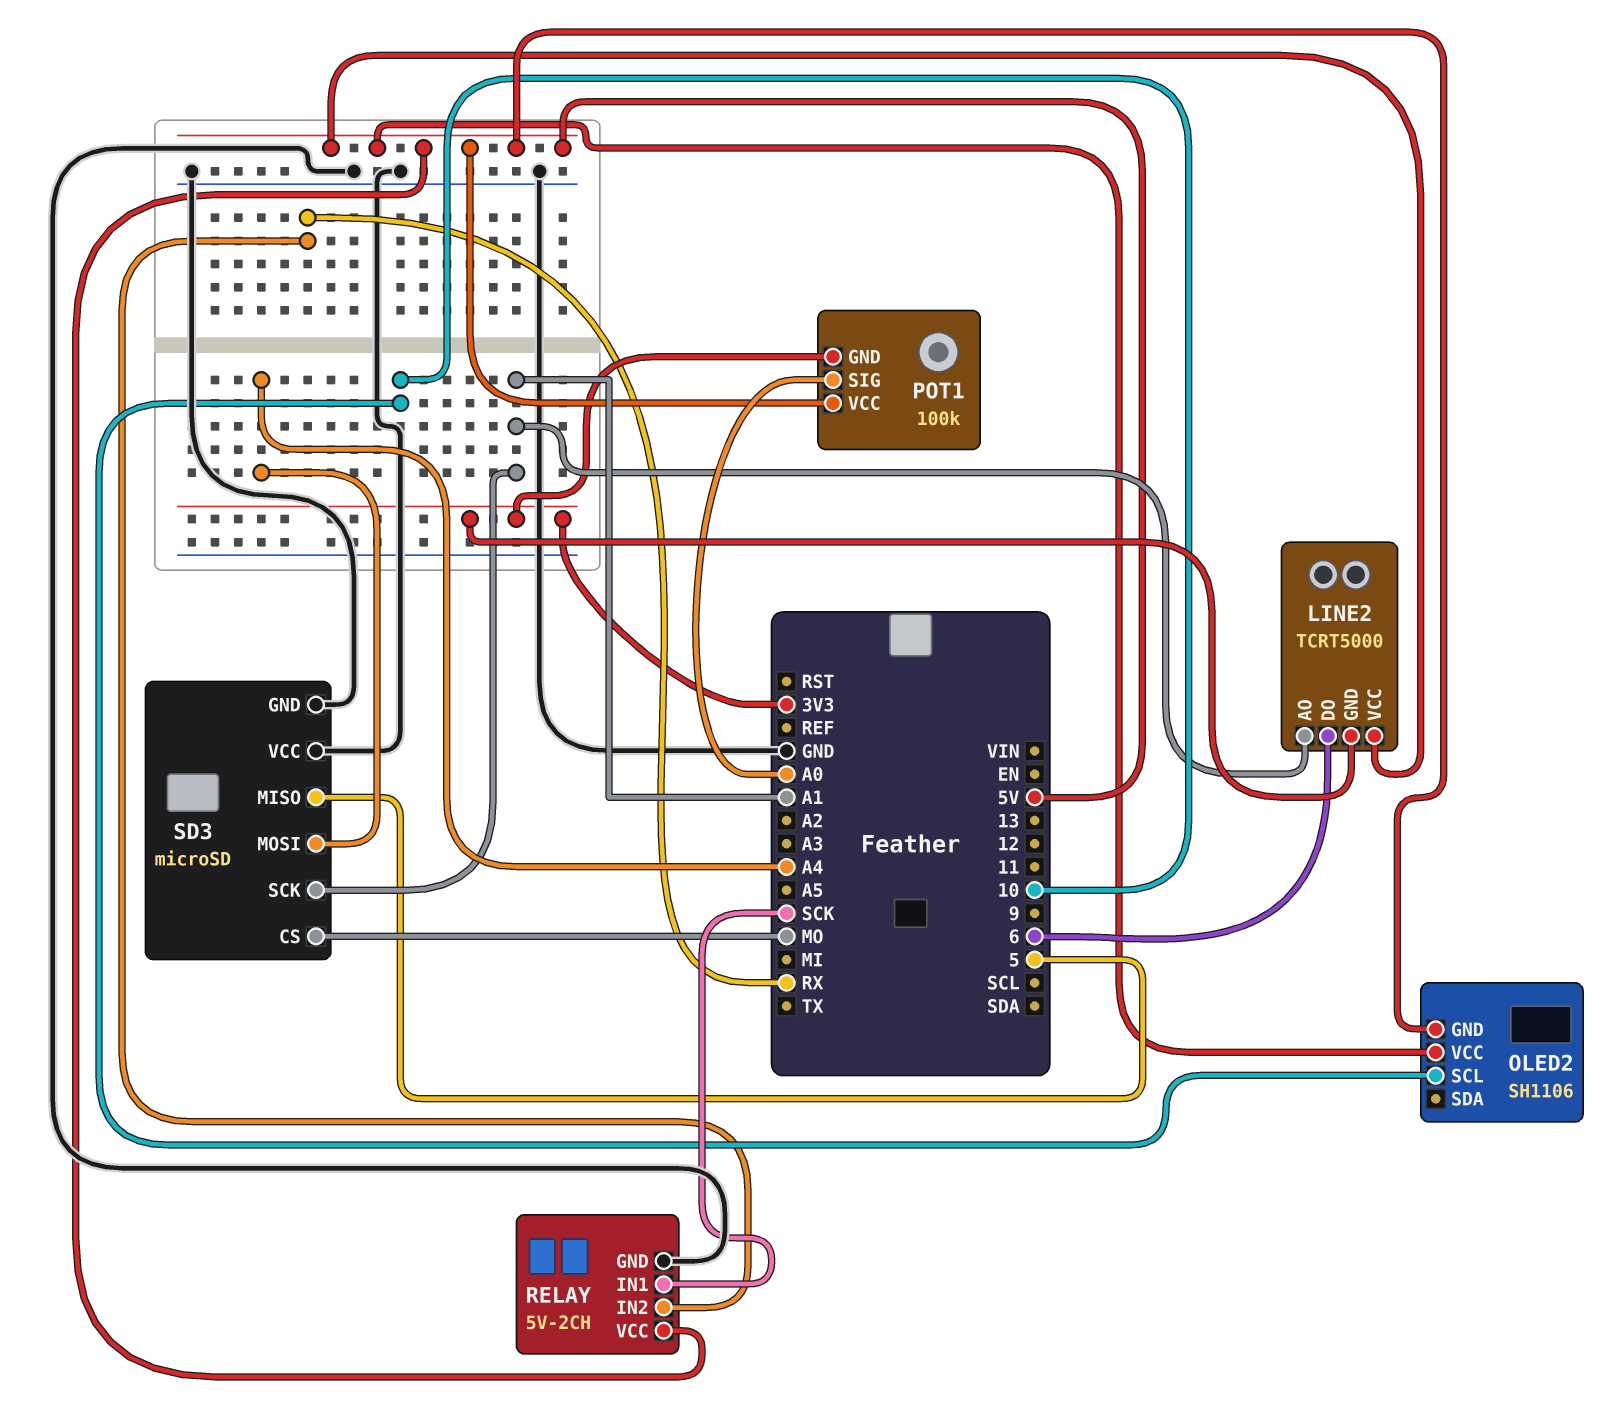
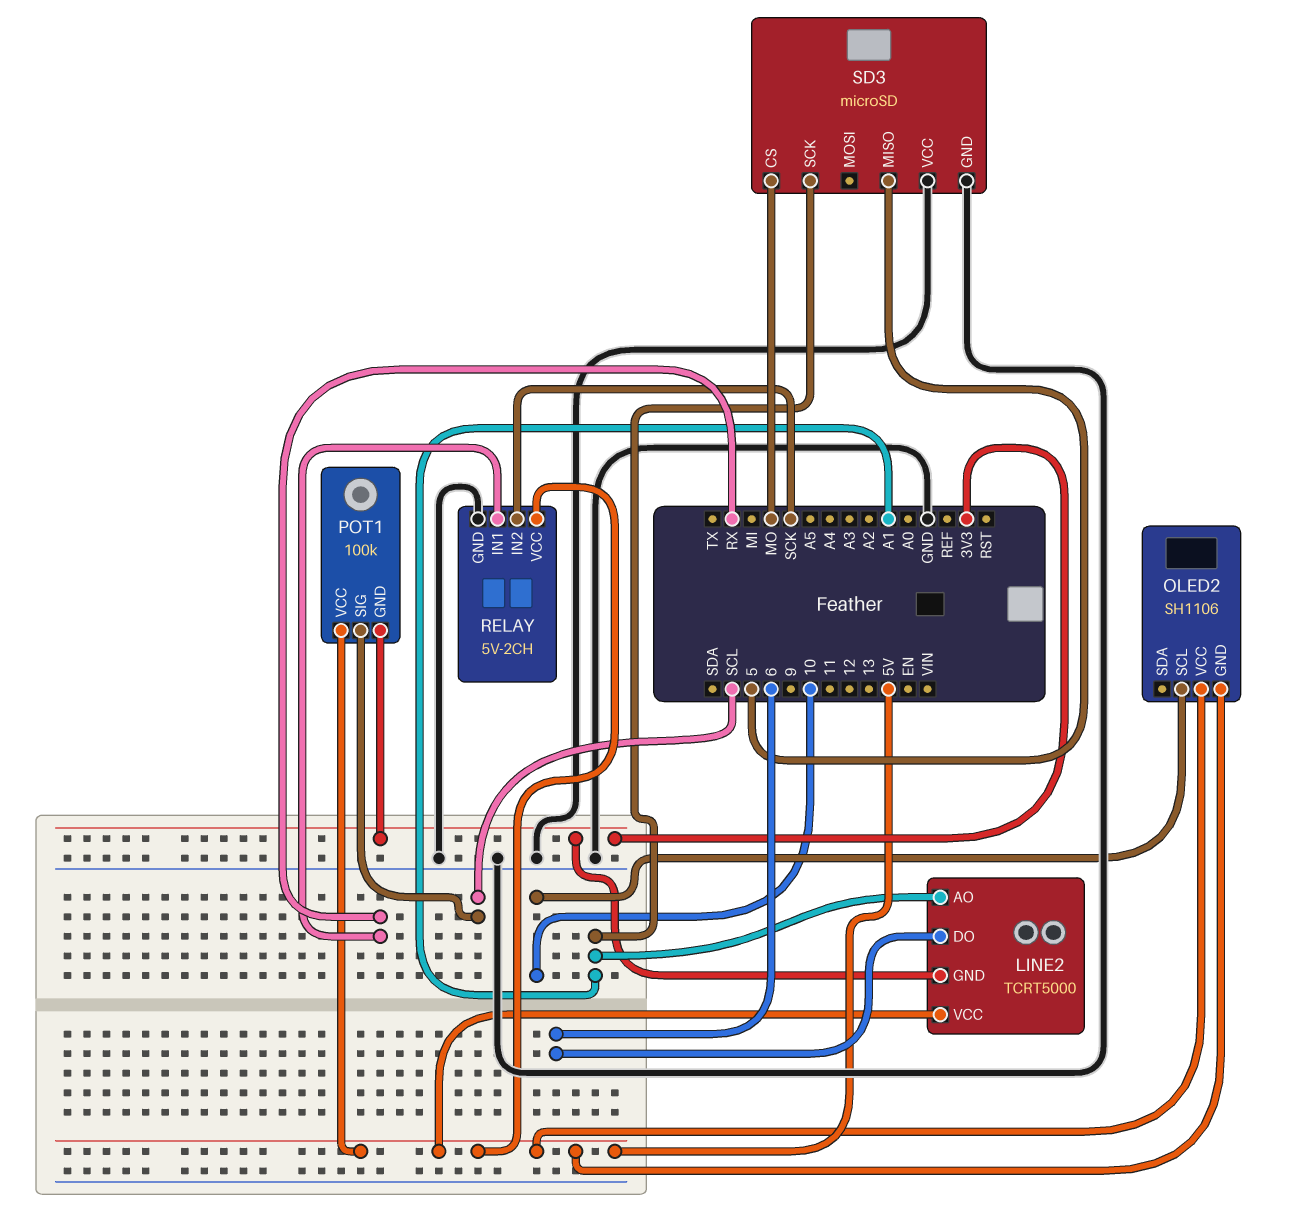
POT1 pin SIG: A0 -> SCL
RELAY pin IN1: SCK -> RX
RELAY pin IN2: RX -> SCK
SD3 pin MOSI: A4 -> none

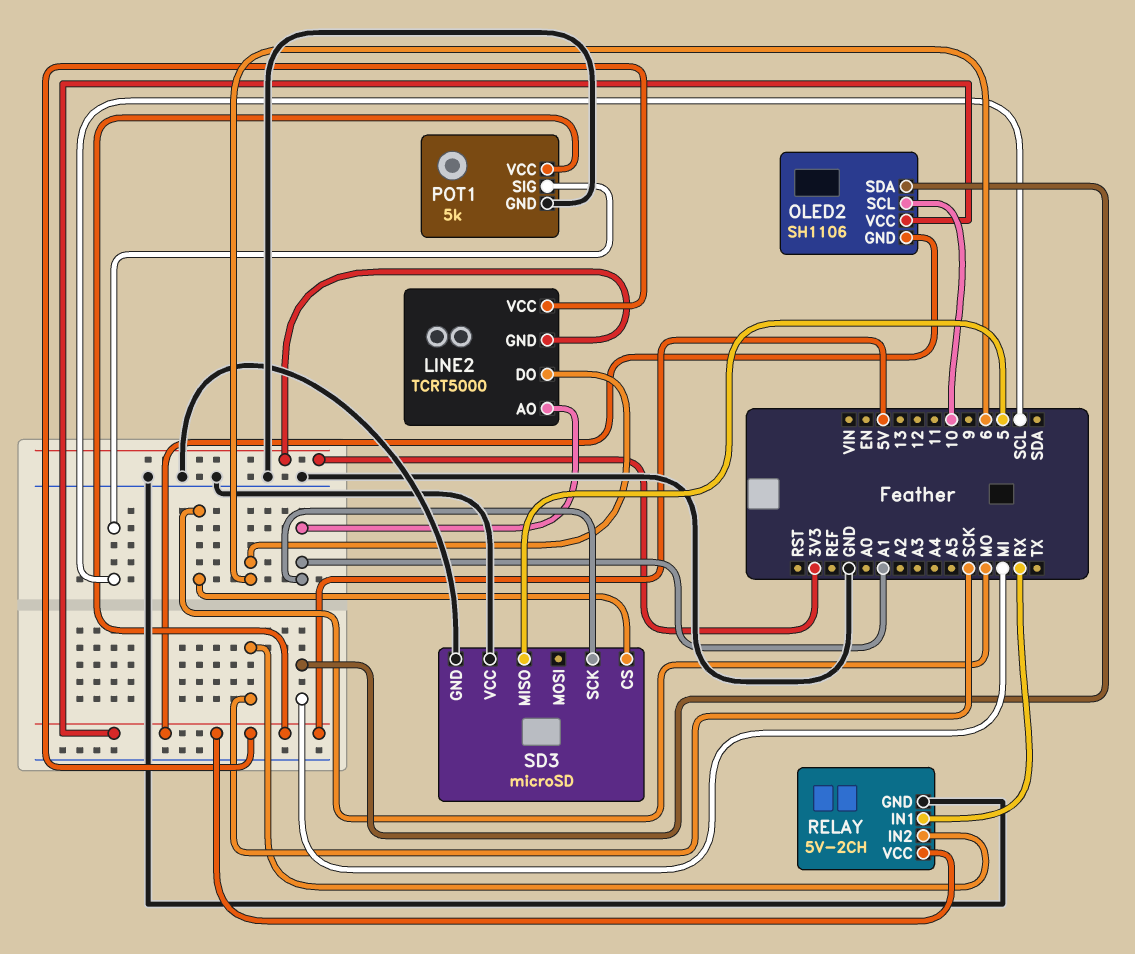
OLED2 pin SDA: none -> MI
POT1: 100k -> 5k
POT1 pin GND: 3V3 -> GND

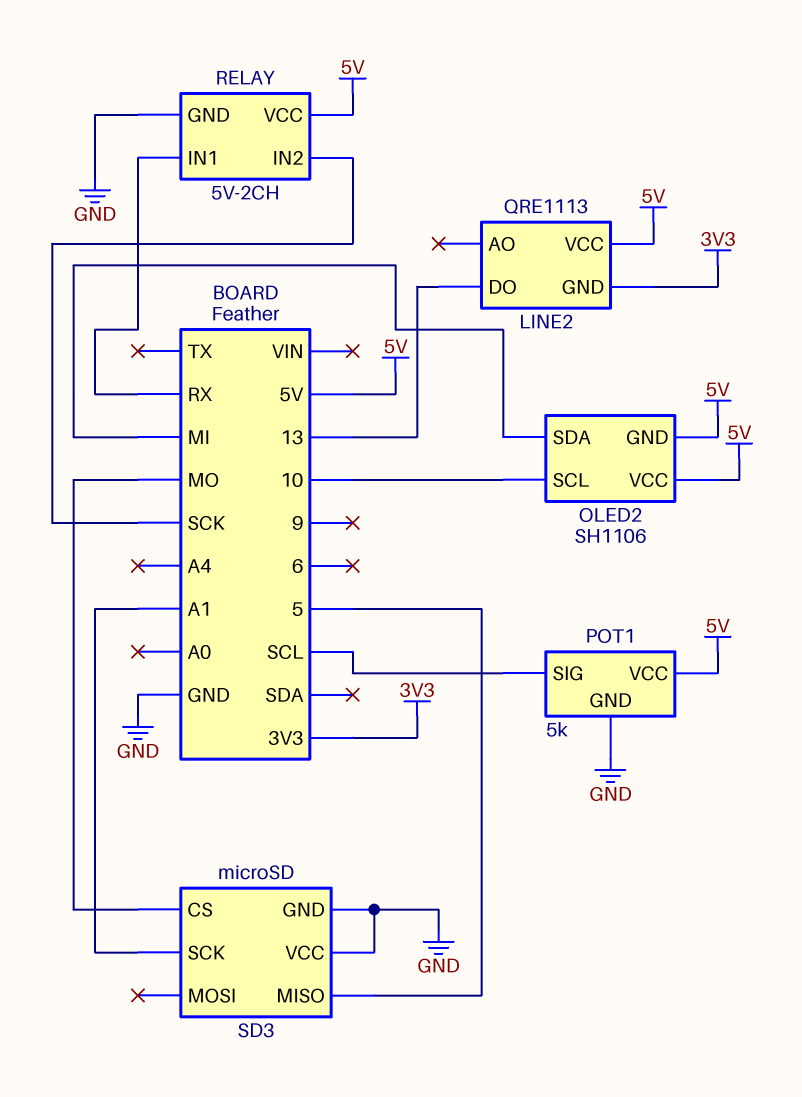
LINE2: TCRT5000 -> QRE1113
LINE2 pin AO: A1 -> none
LINE2 pin DO: 6 -> 13

